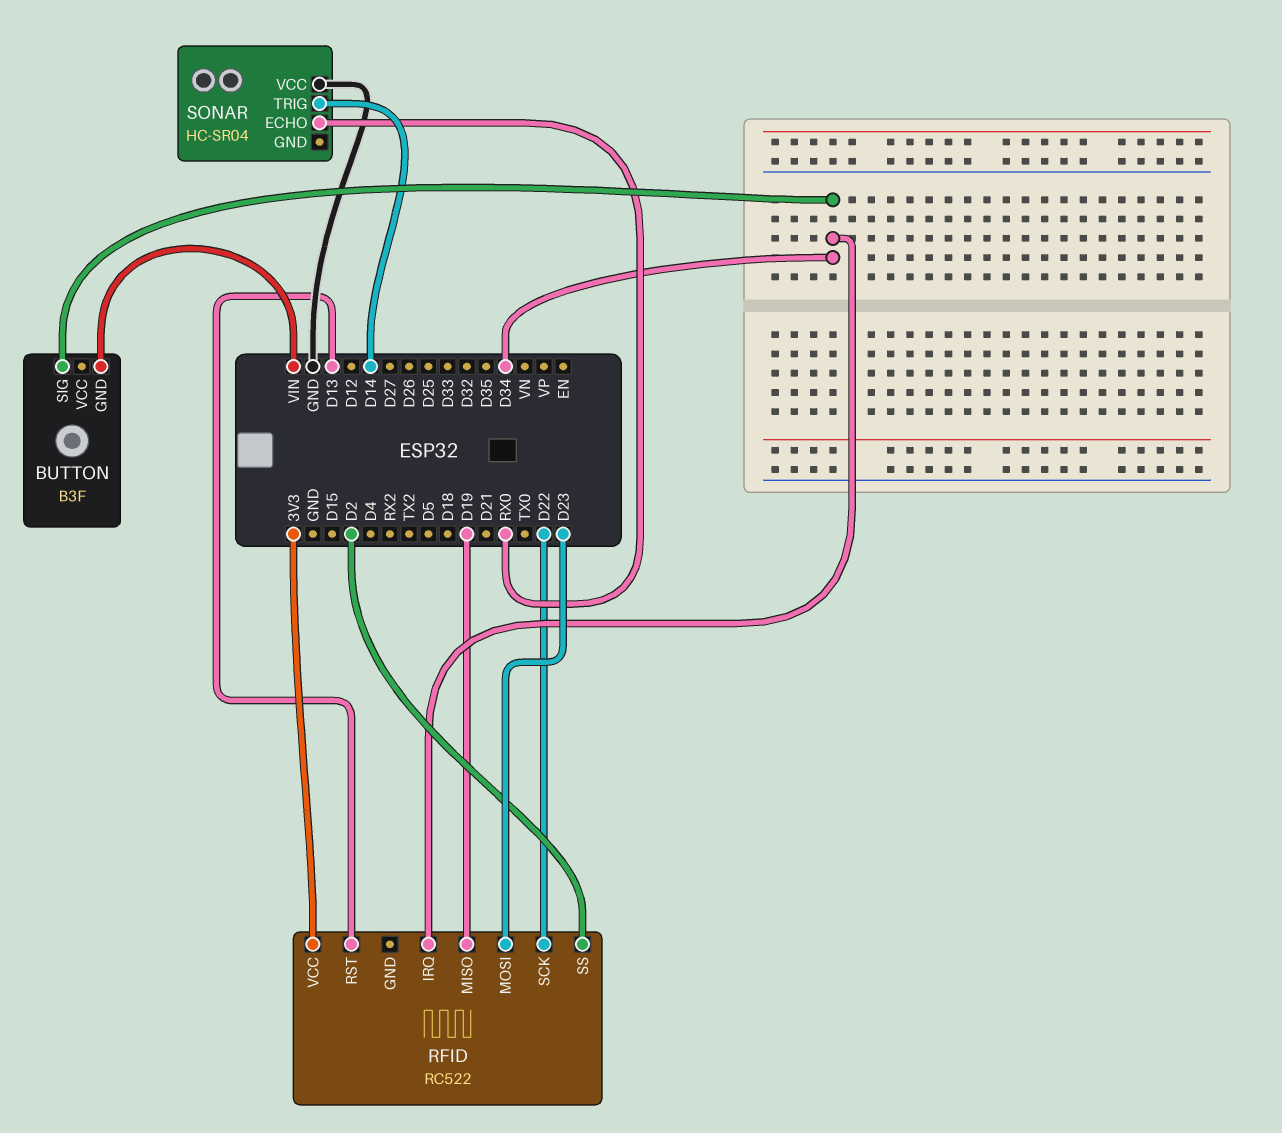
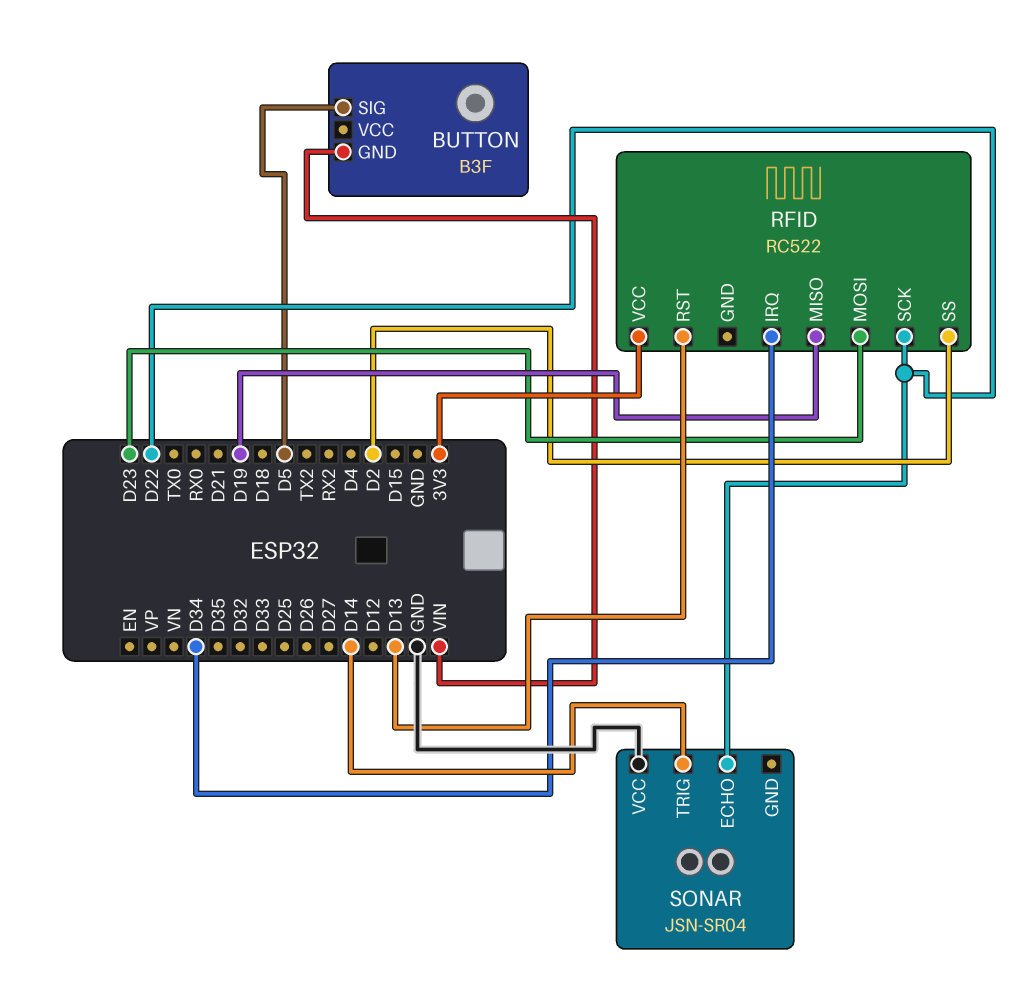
BUTTON pin SIG: D34 -> D5
SONAR: HC-SR04 -> JSN-SR04
SONAR pin ECHO: RX0 -> D22

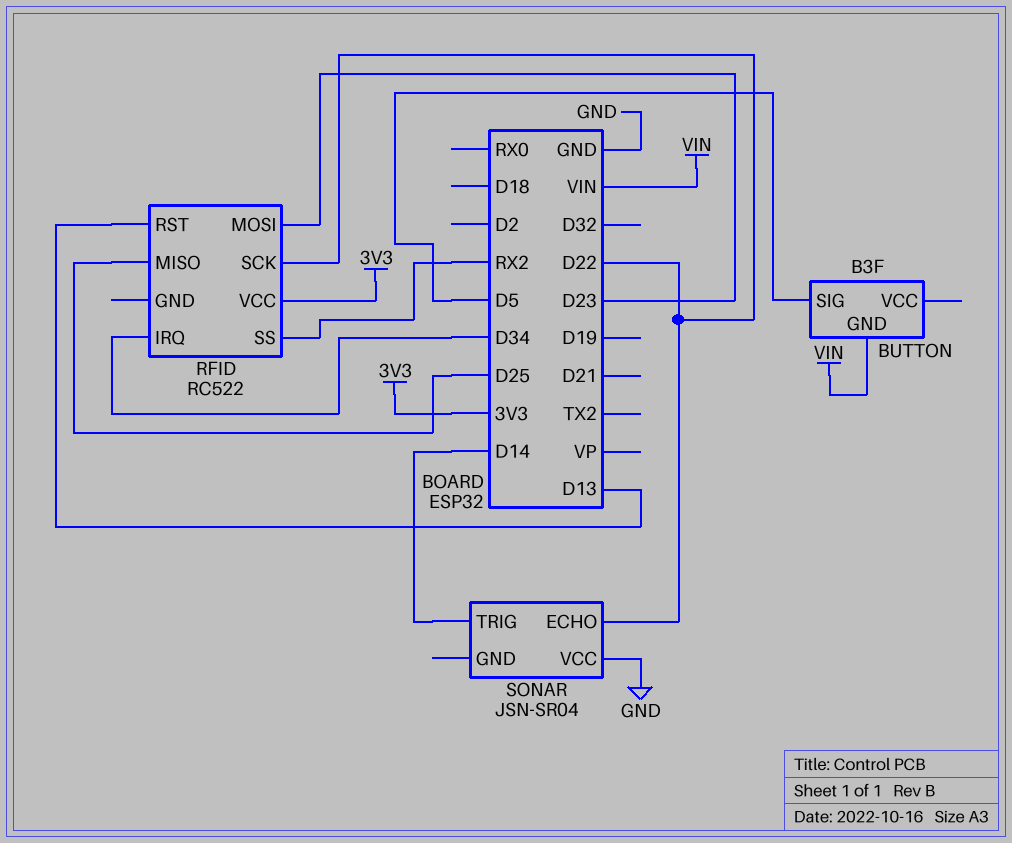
RFID pin MISO: D19 -> D25
RFID pin SS: D2 -> RX2

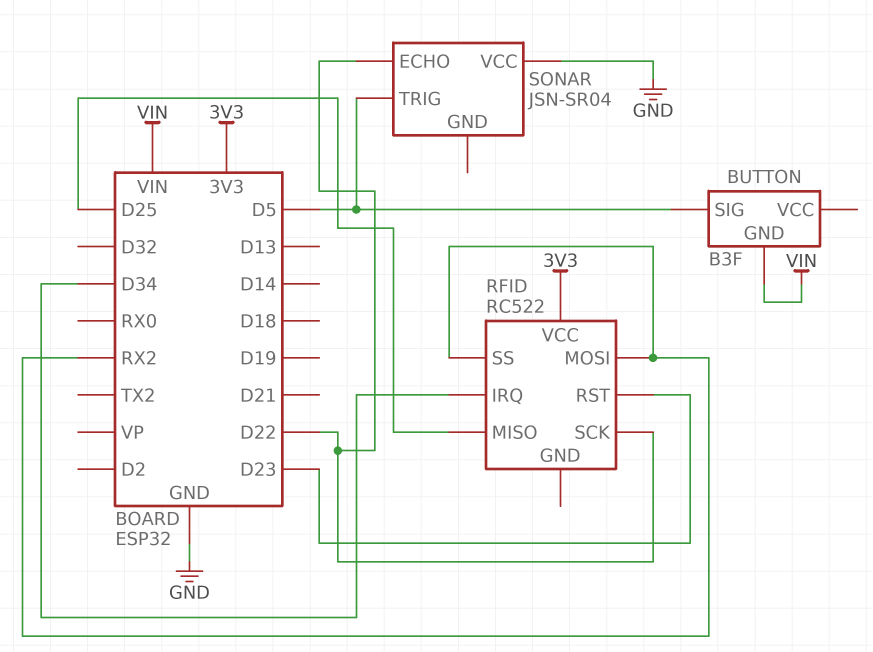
RFID pin MOSI: D23 -> RX2
RFID pin RST: D13 -> D23
SONAR pin TRIG: D14 -> D5

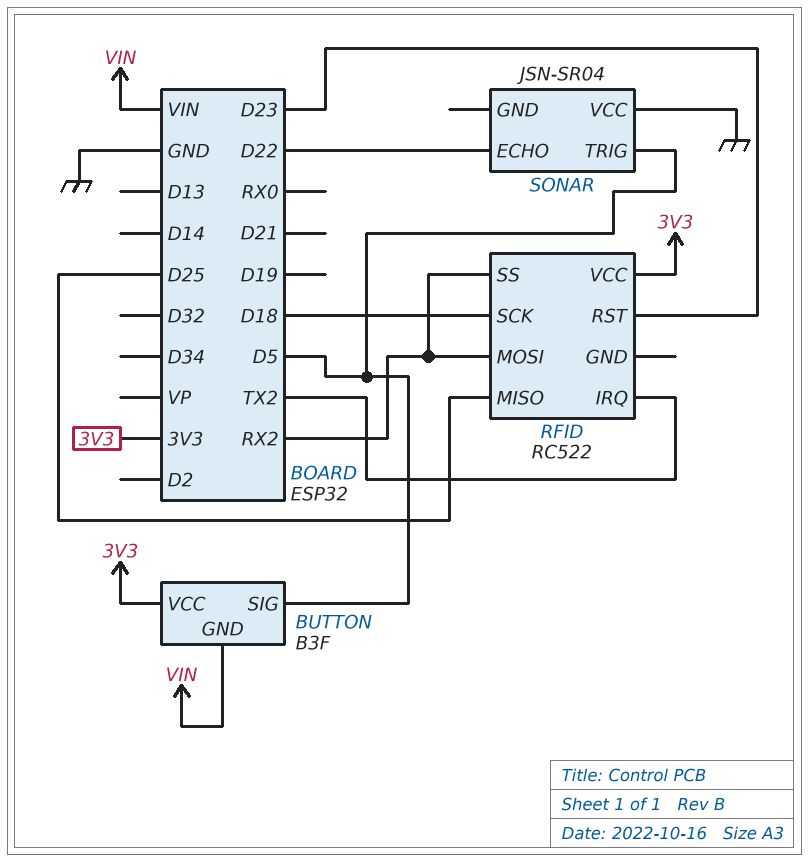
BUTTON pin VCC: none -> 3V3
RFID pin IRQ: D34 -> TX2
RFID pin SCK: D22 -> D18

